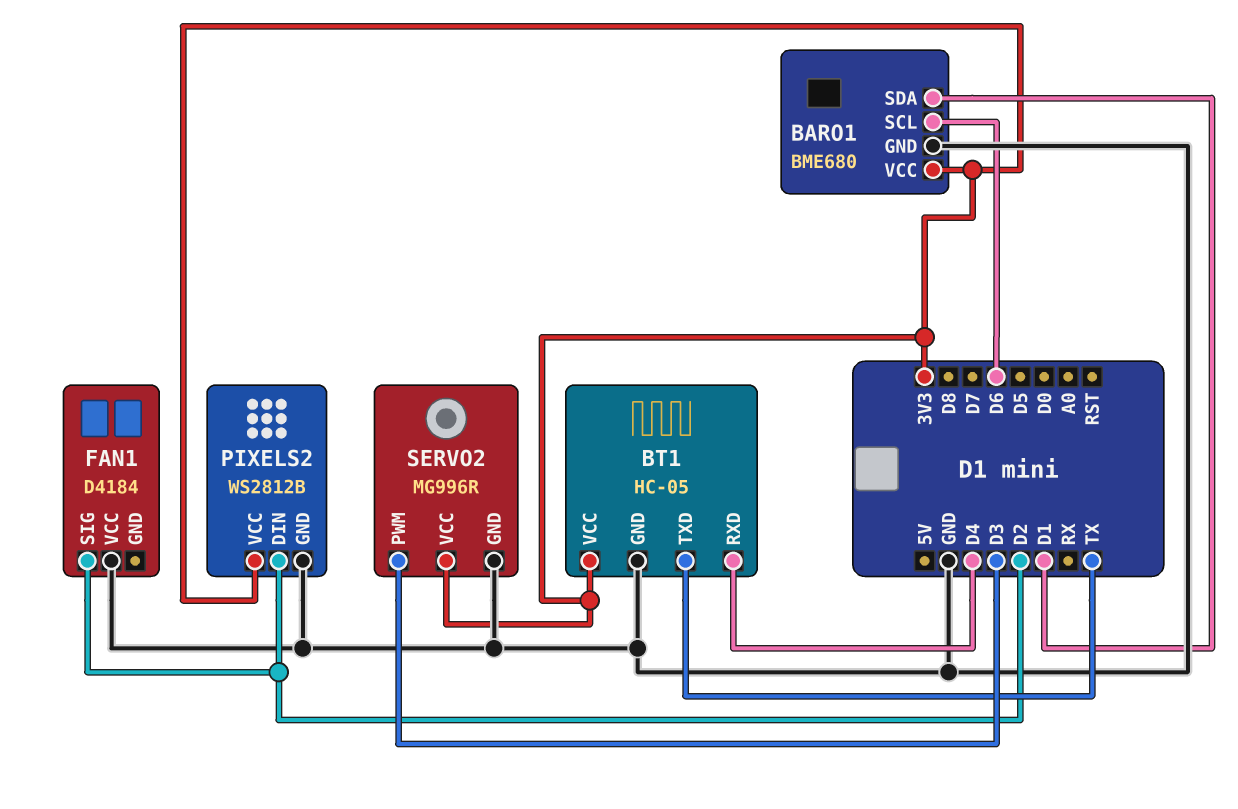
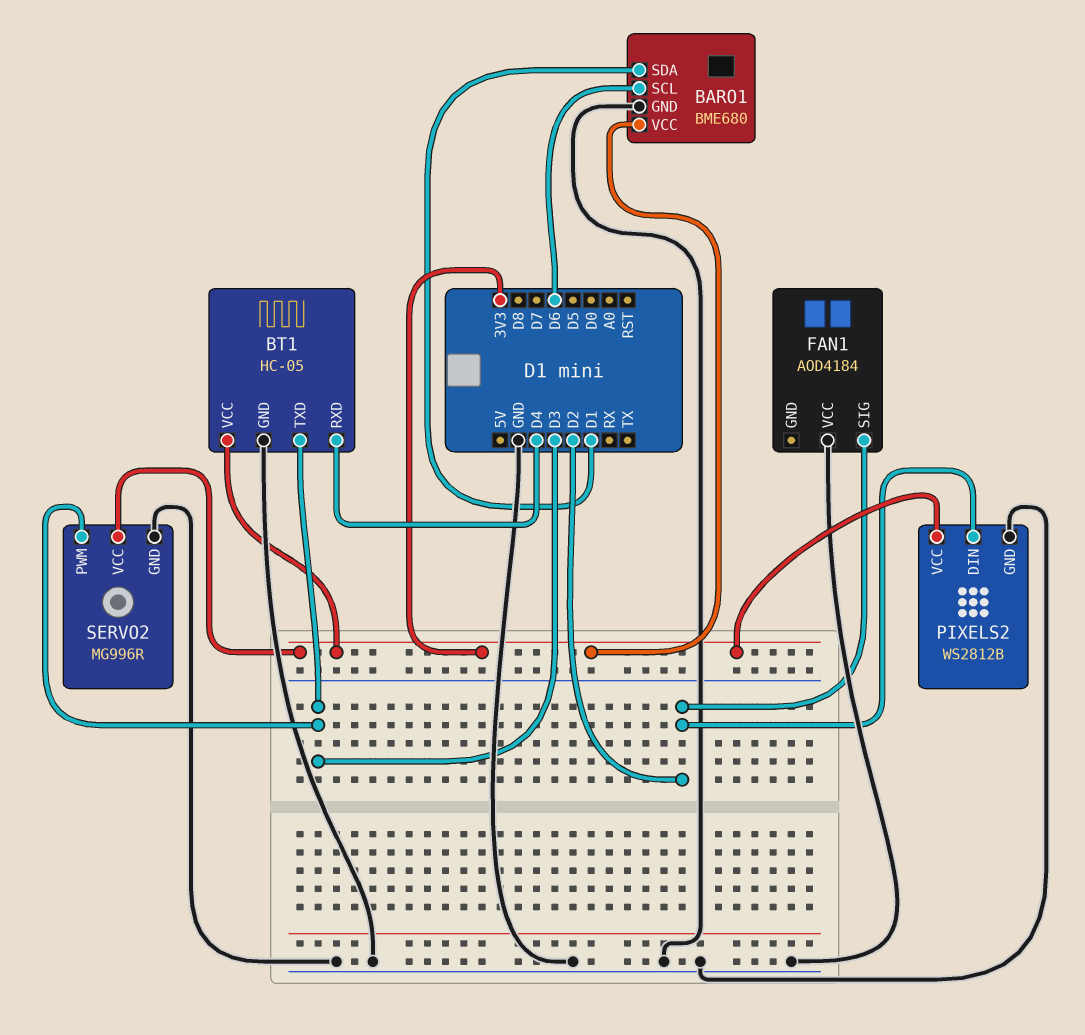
BT1 pin TXD: TX -> D3
FAN1: D4184 -> AOD4184

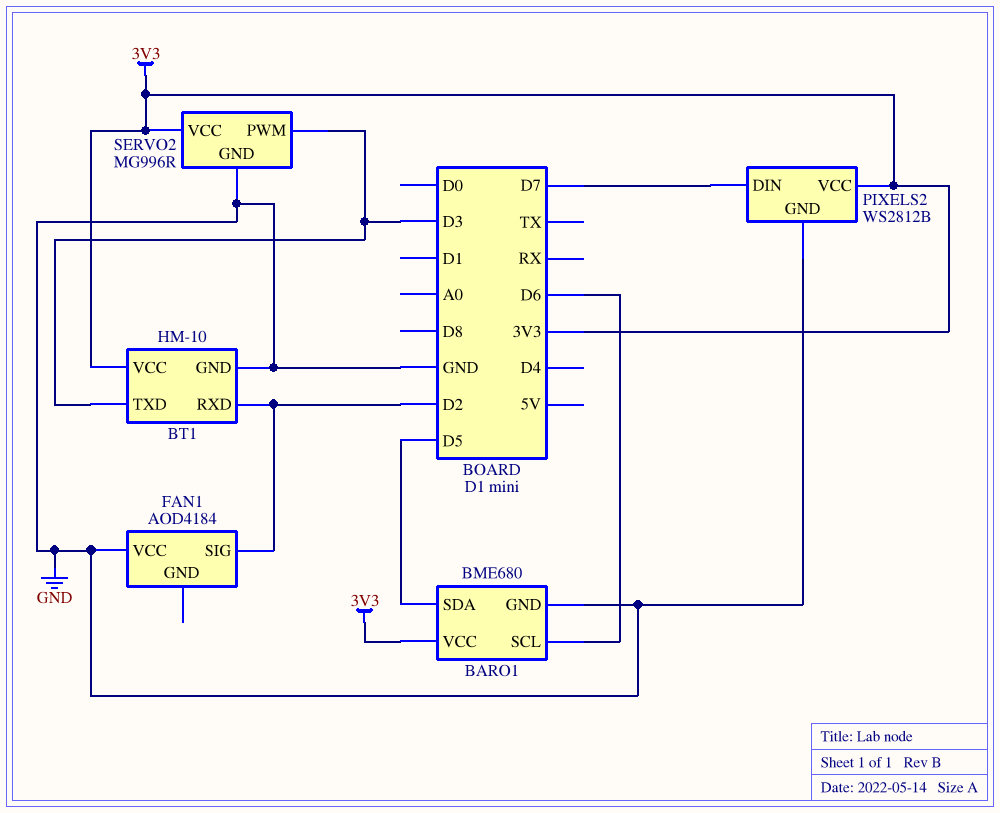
BARO1 pin SDA: D1 -> D5
BT1: HC-05 -> HM-10
BT1 pin RXD: D4 -> D2
PIXELS2 pin DIN: D2 -> D7

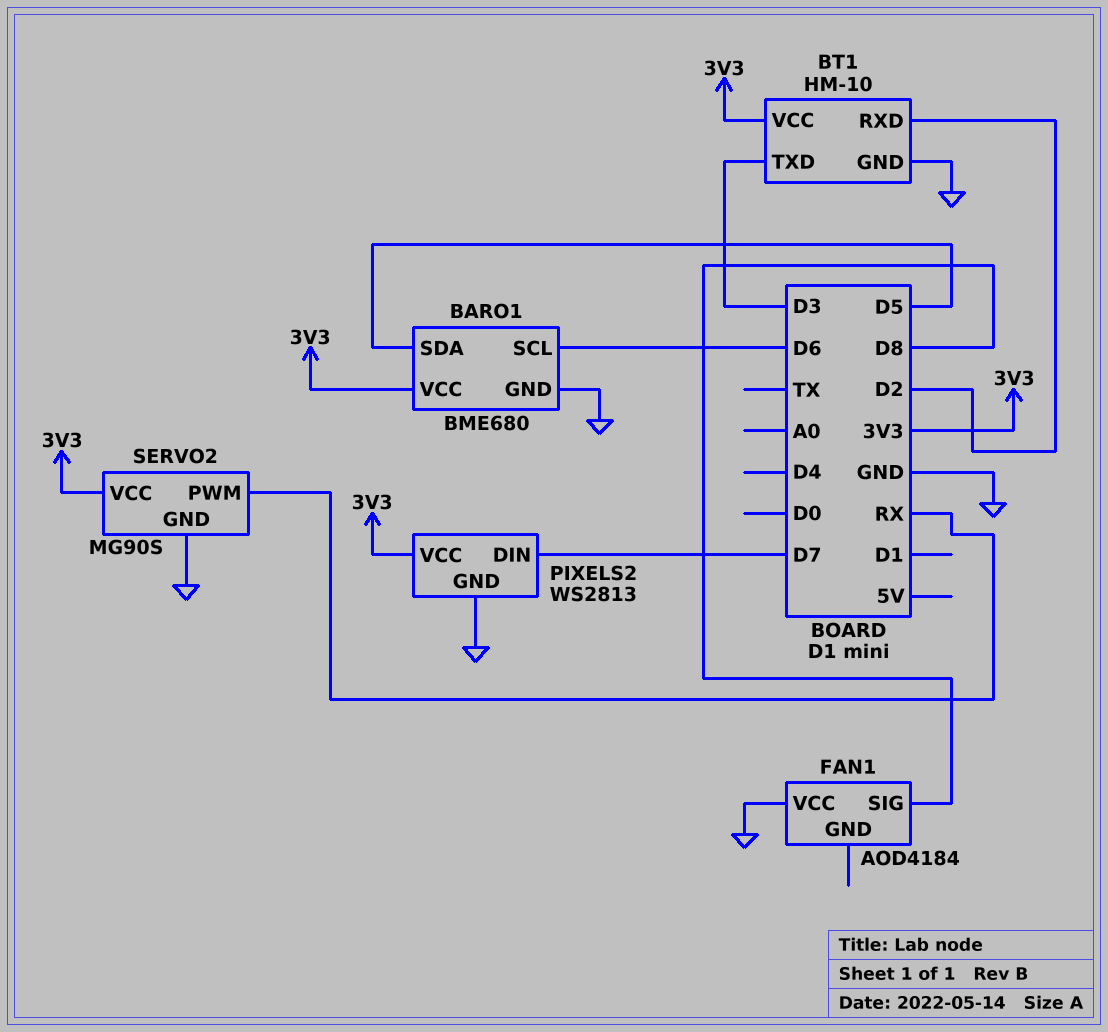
FAN1 pin SIG: D2 -> D8
PIXELS2: WS2812B -> WS2813
SERVO2: MG996R -> MG90S
SERVO2 pin PWM: D3 -> RX

